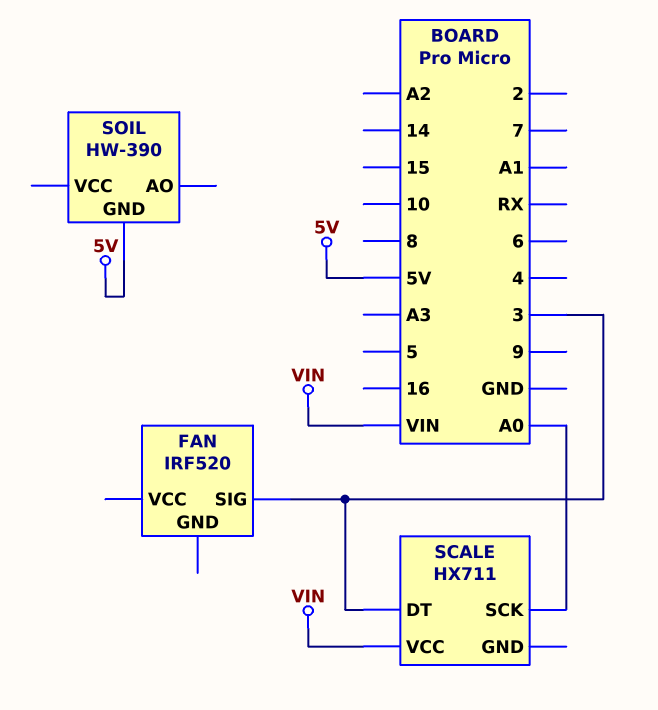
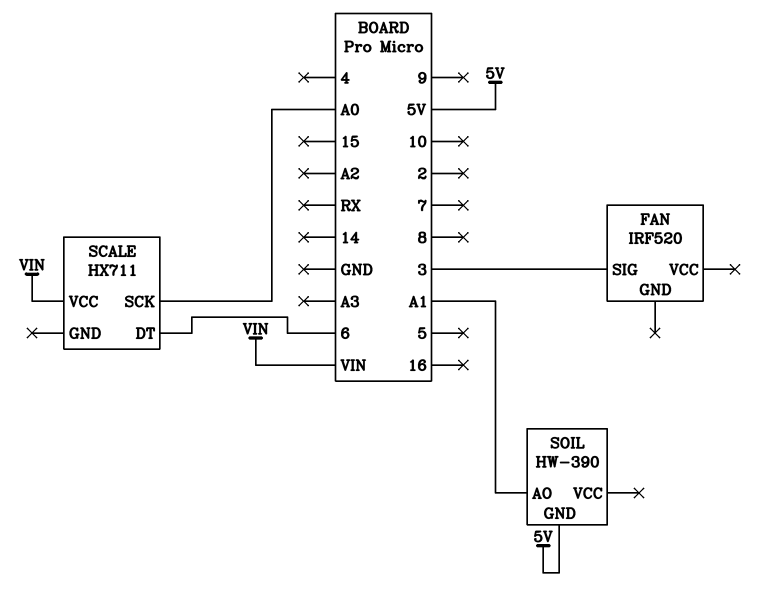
SCALE pin DT: 3 -> 6
SOIL pin AO: none -> A1

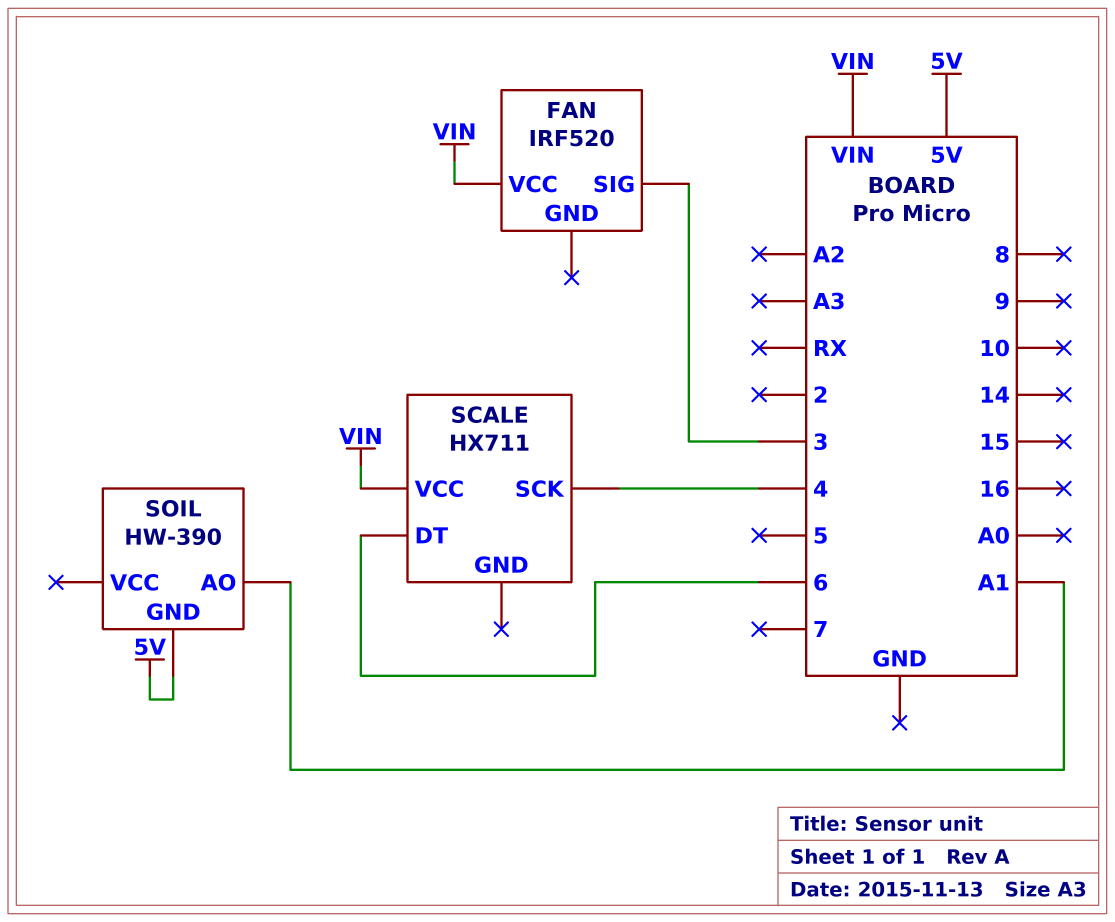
FAN pin VCC: none -> VIN
SCALE pin SCK: A0 -> 4

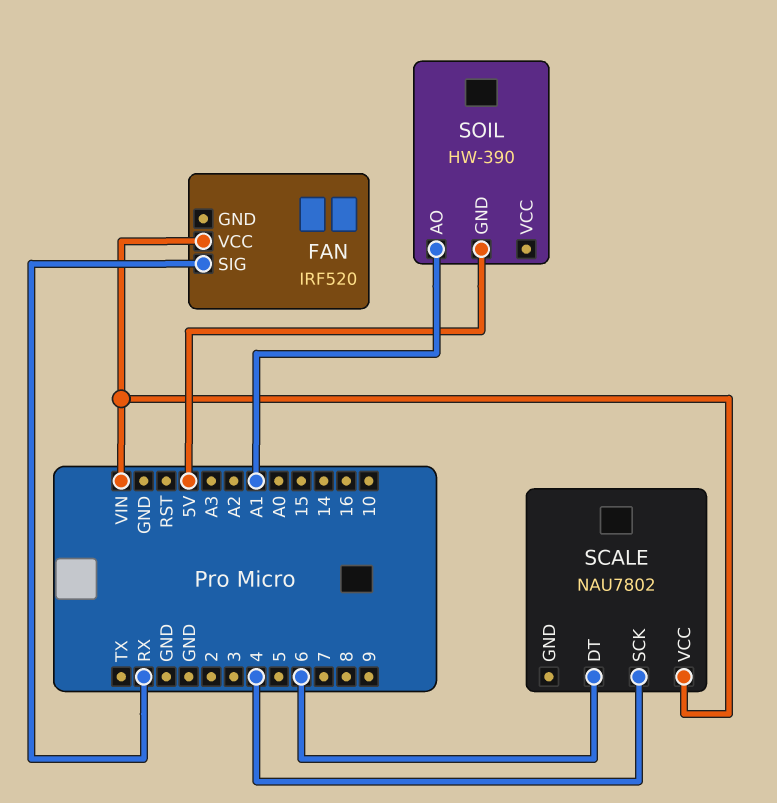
FAN pin SIG: 3 -> RX
SCALE: HX711 -> NAU7802

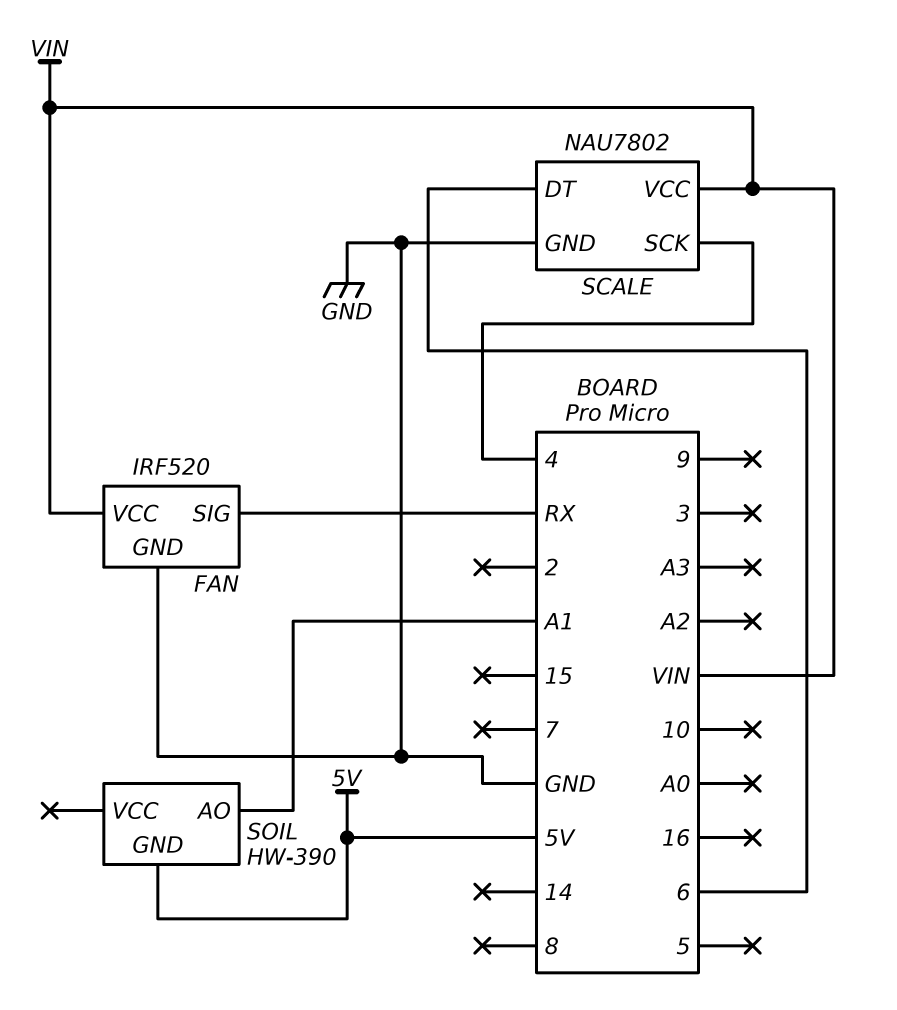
FAN pin GND: none -> GND
SCALE pin GND: none -> GND

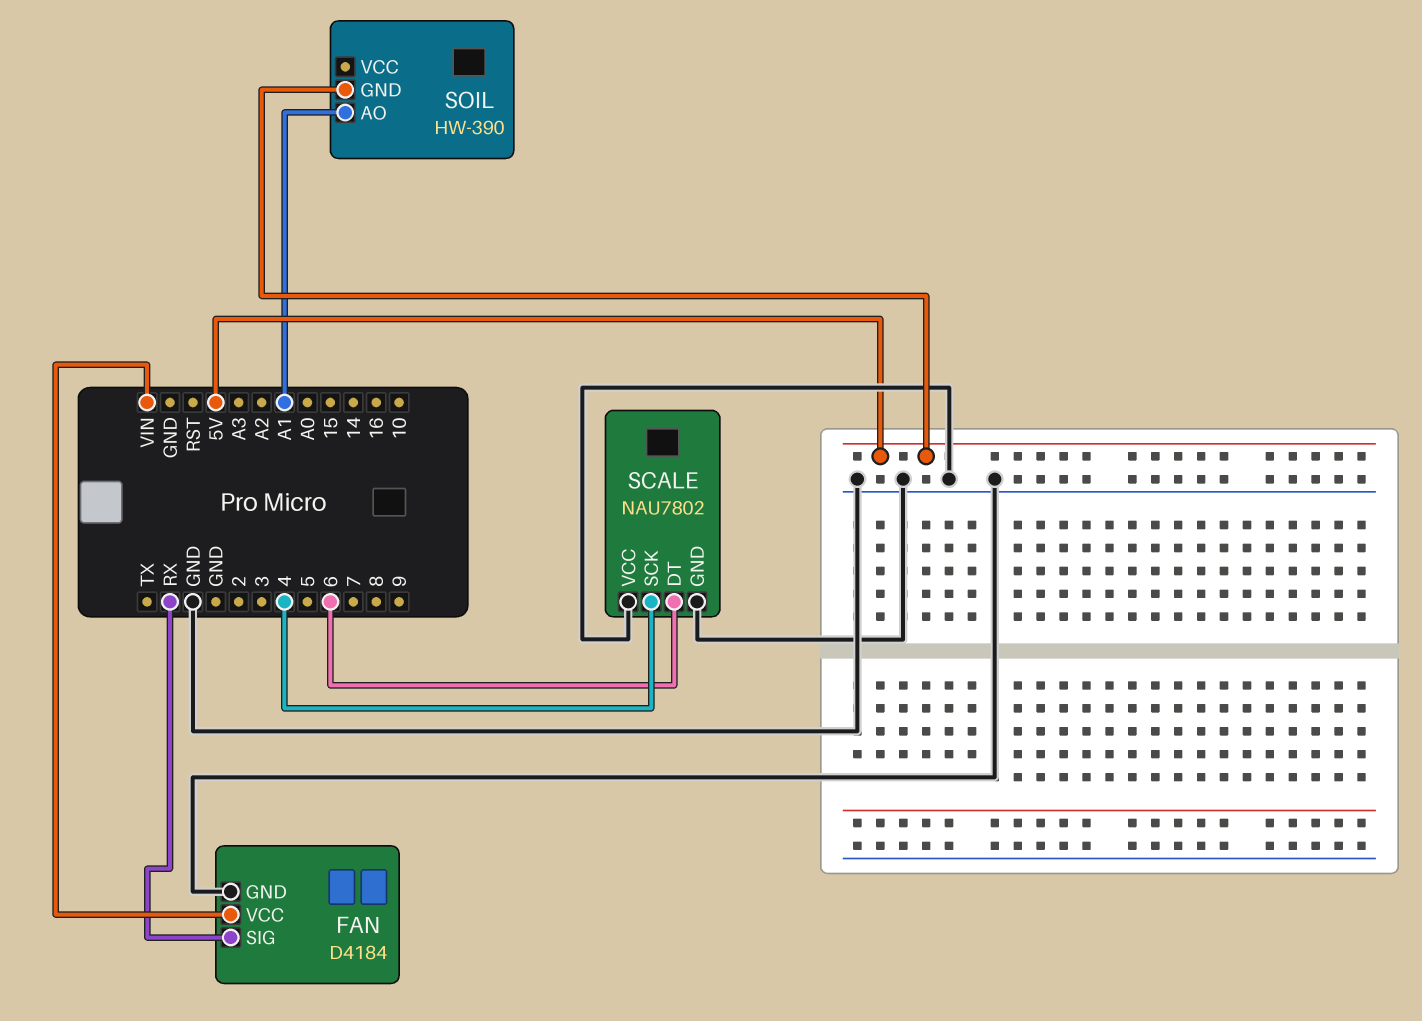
FAN: IRF520 -> D4184
SCALE pin VCC: VIN -> GND

